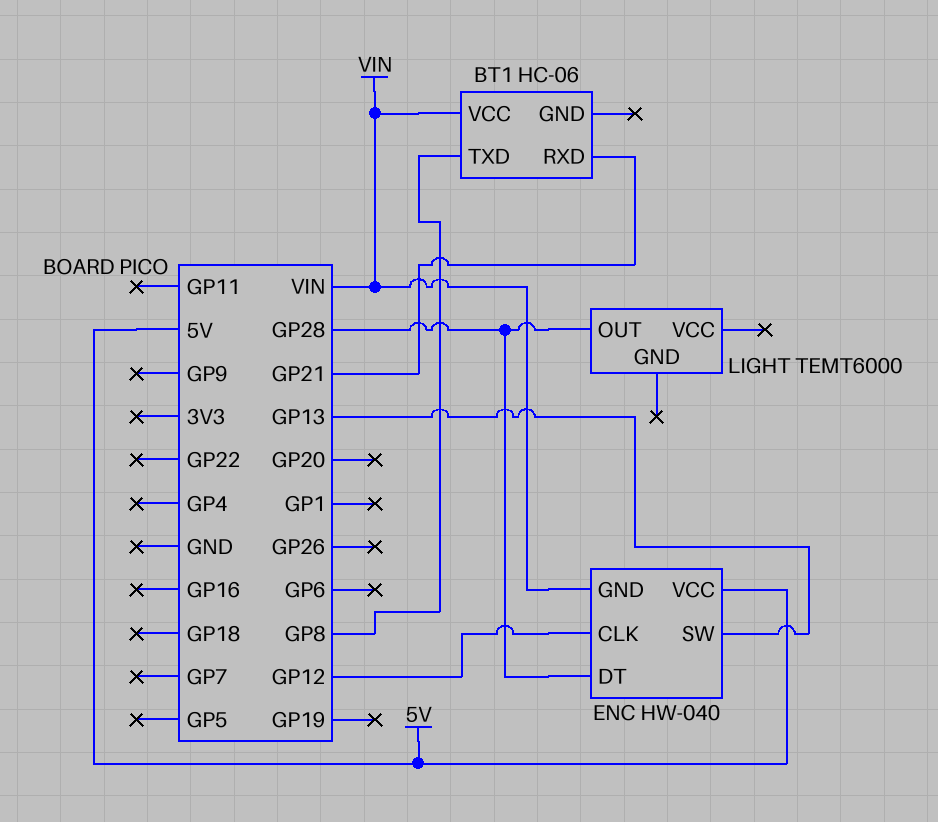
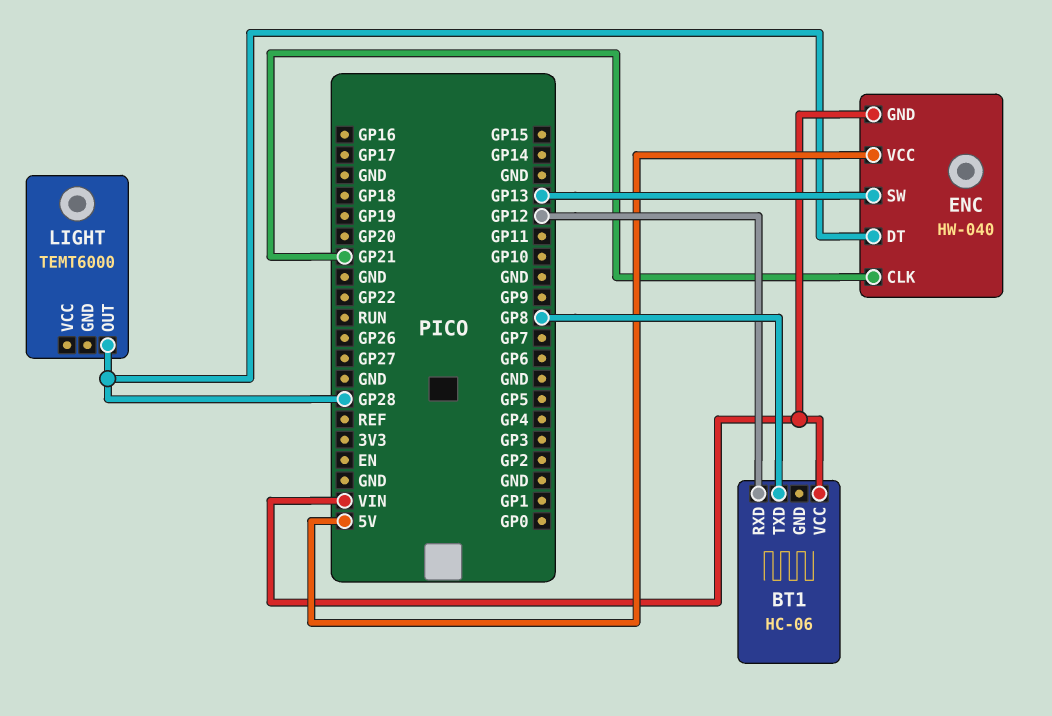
BT1 pin RXD: GP21 -> GP12
ENC pin CLK: GP12 -> GP21

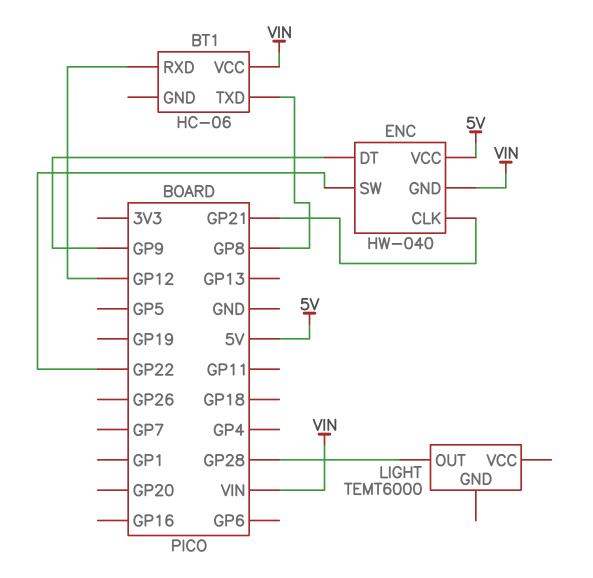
ENC pin DT: GP28 -> GP9
ENC pin SW: GP13 -> GP22

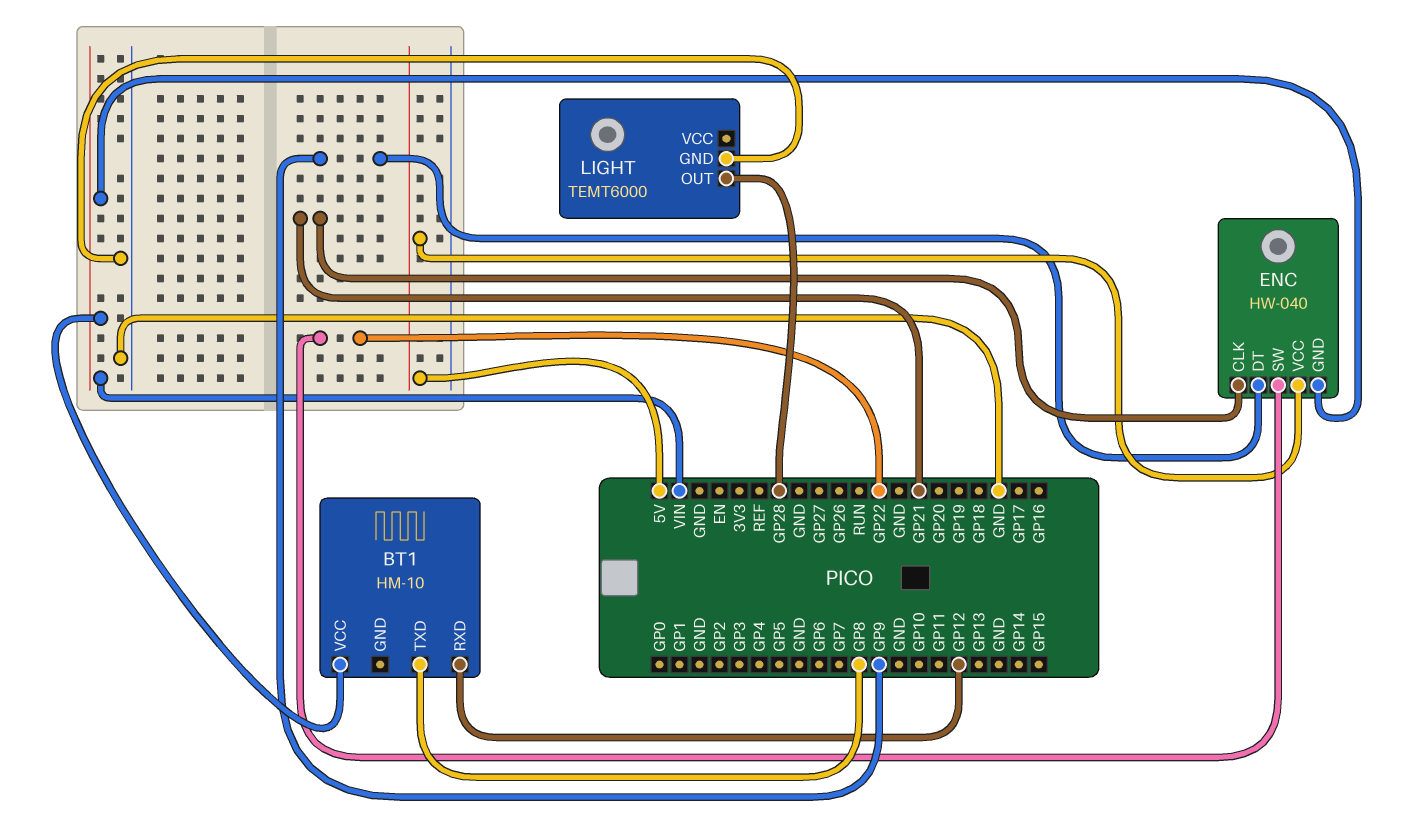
BT1: HC-06 -> HM-10
LIGHT pin GND: none -> GND

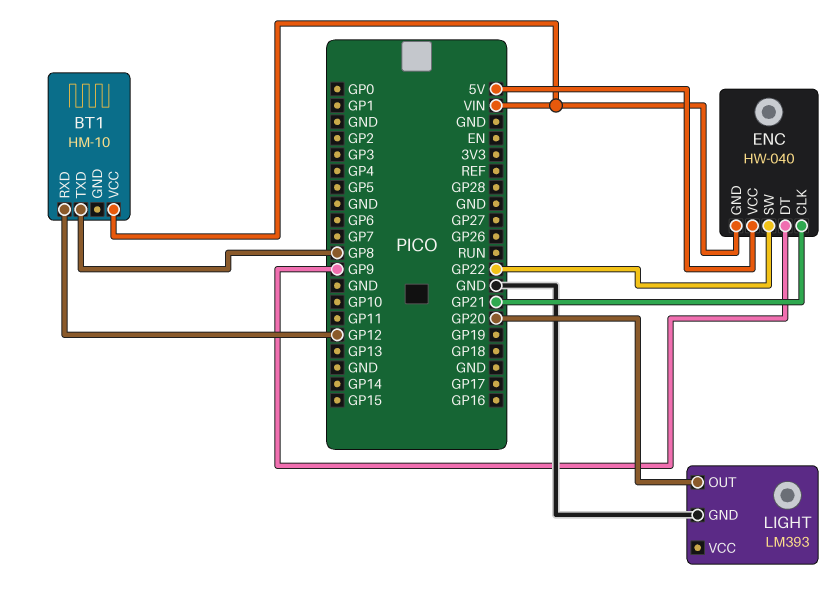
LIGHT: TEMT6000 -> LM393
LIGHT pin OUT: GP28 -> GP20

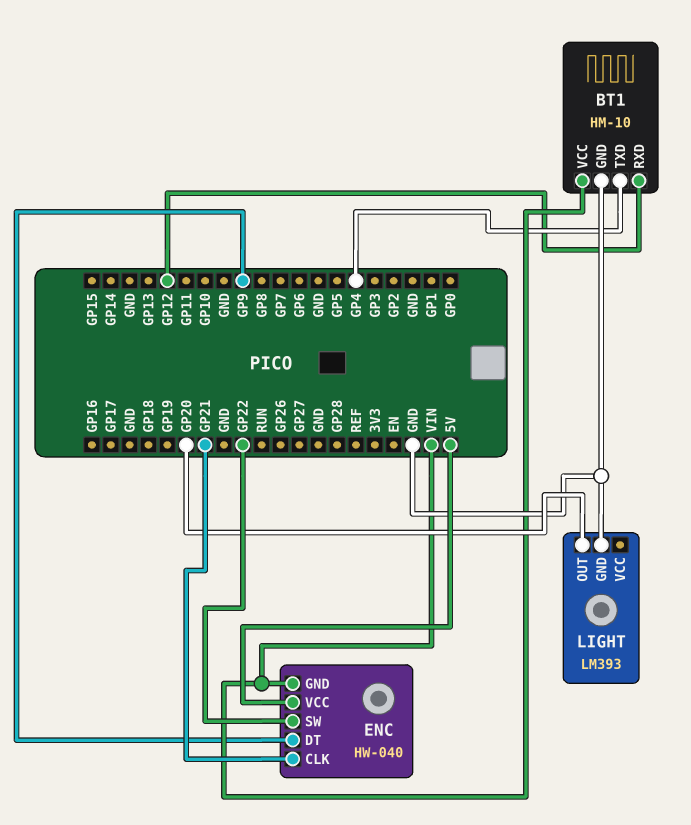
BT1 pin GND: none -> GND
BT1 pin TXD: GP8 -> GP4

